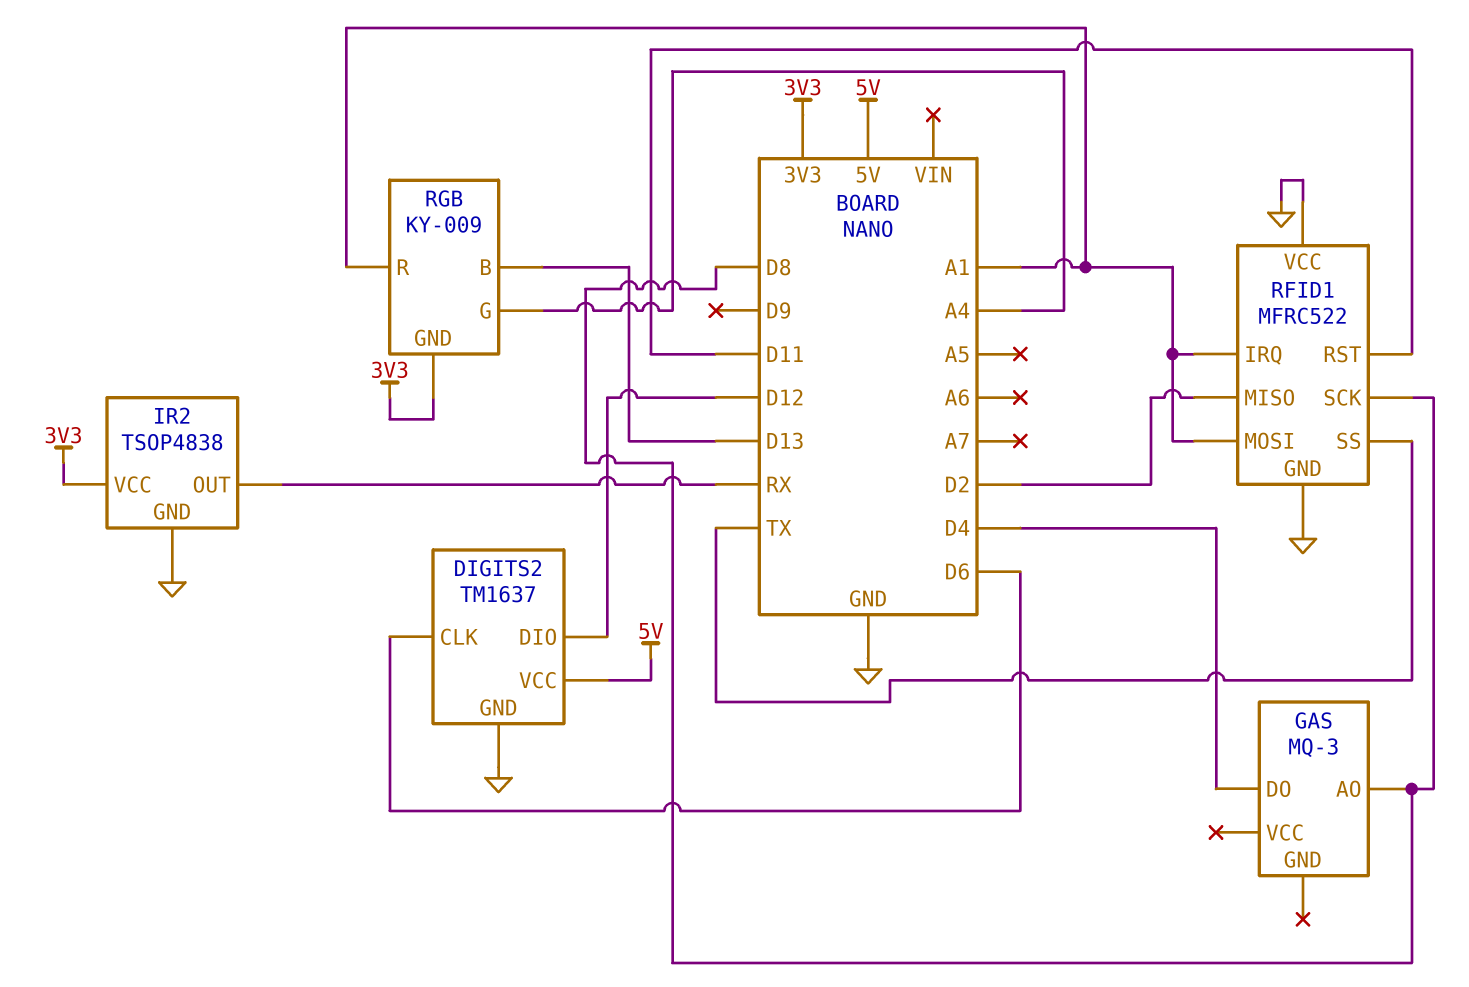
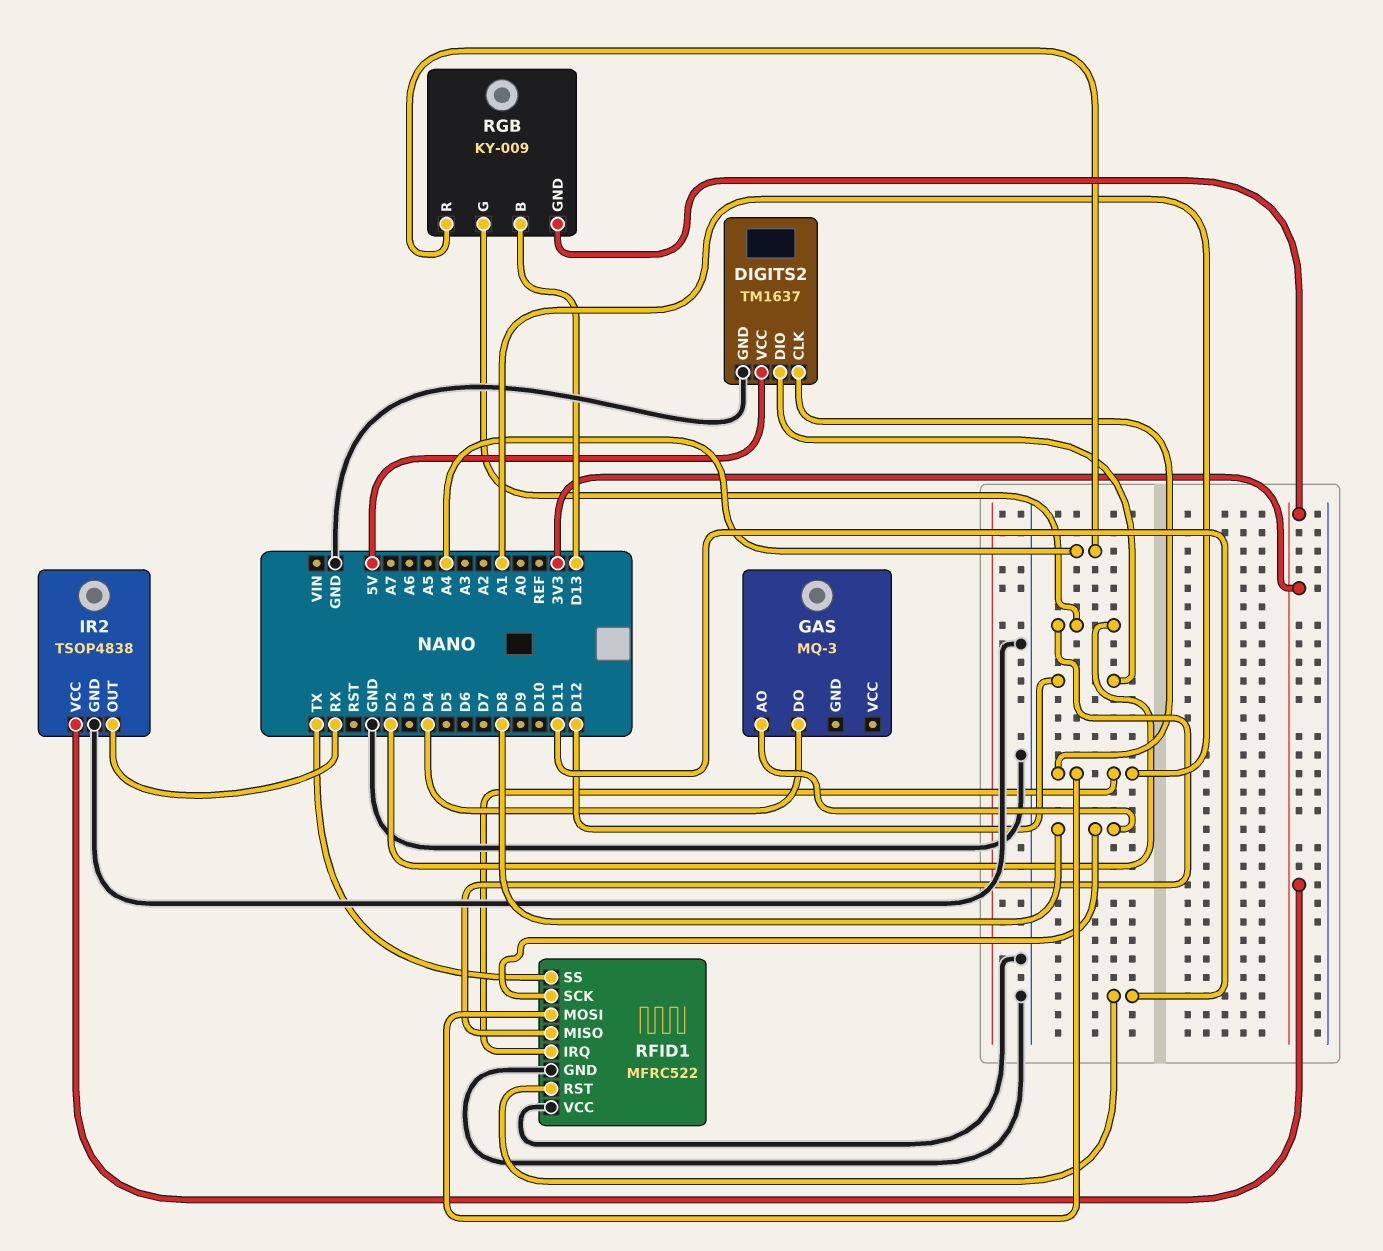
DIGITS2 pin CLK: D6 -> A1
RGB pin G: A4 -> D2
RGB pin R: A1 -> A4

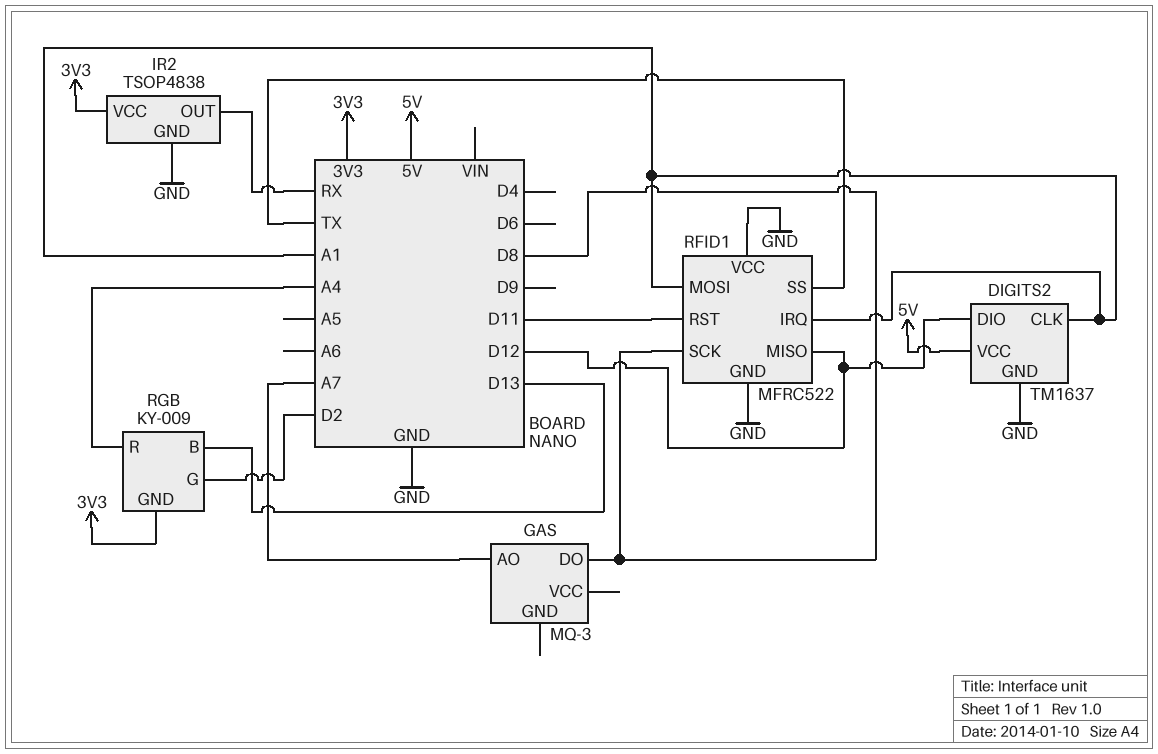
GAS pin AO: D8 -> A7
GAS pin DO: D4 -> D8
RFID1 pin MISO: D2 -> D12

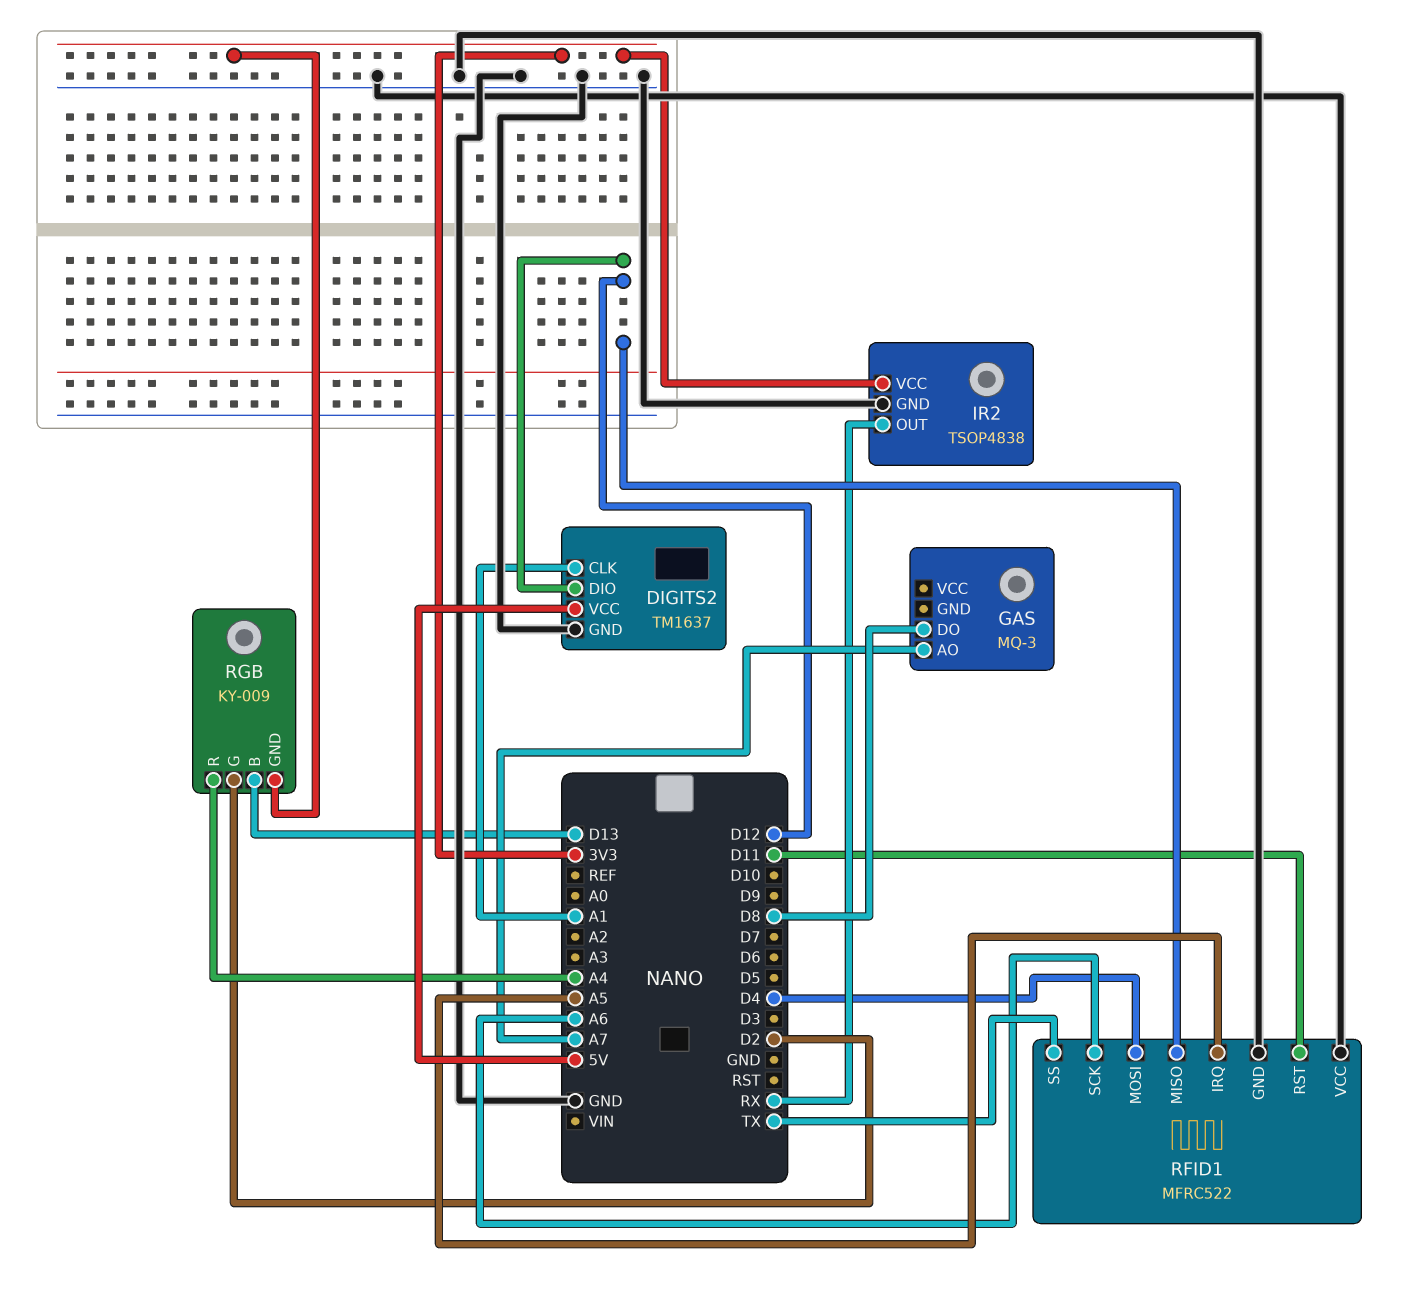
RFID1 pin IRQ: A1 -> A5
RFID1 pin MOSI: A1 -> D4
RFID1 pin SCK: D8 -> A6

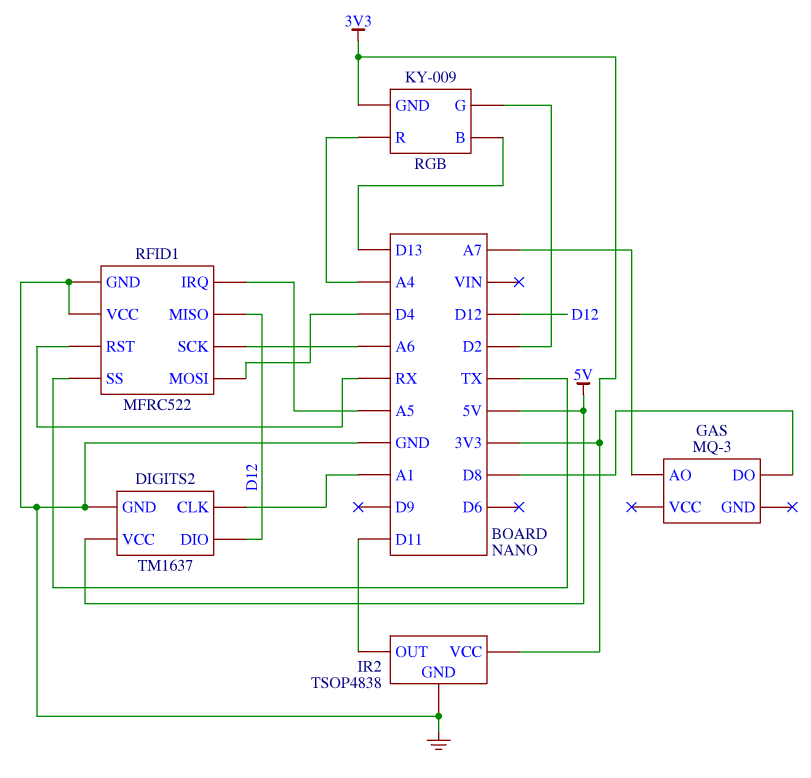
IR2 pin OUT: RX -> D11
RFID1 pin RST: D11 -> RX

